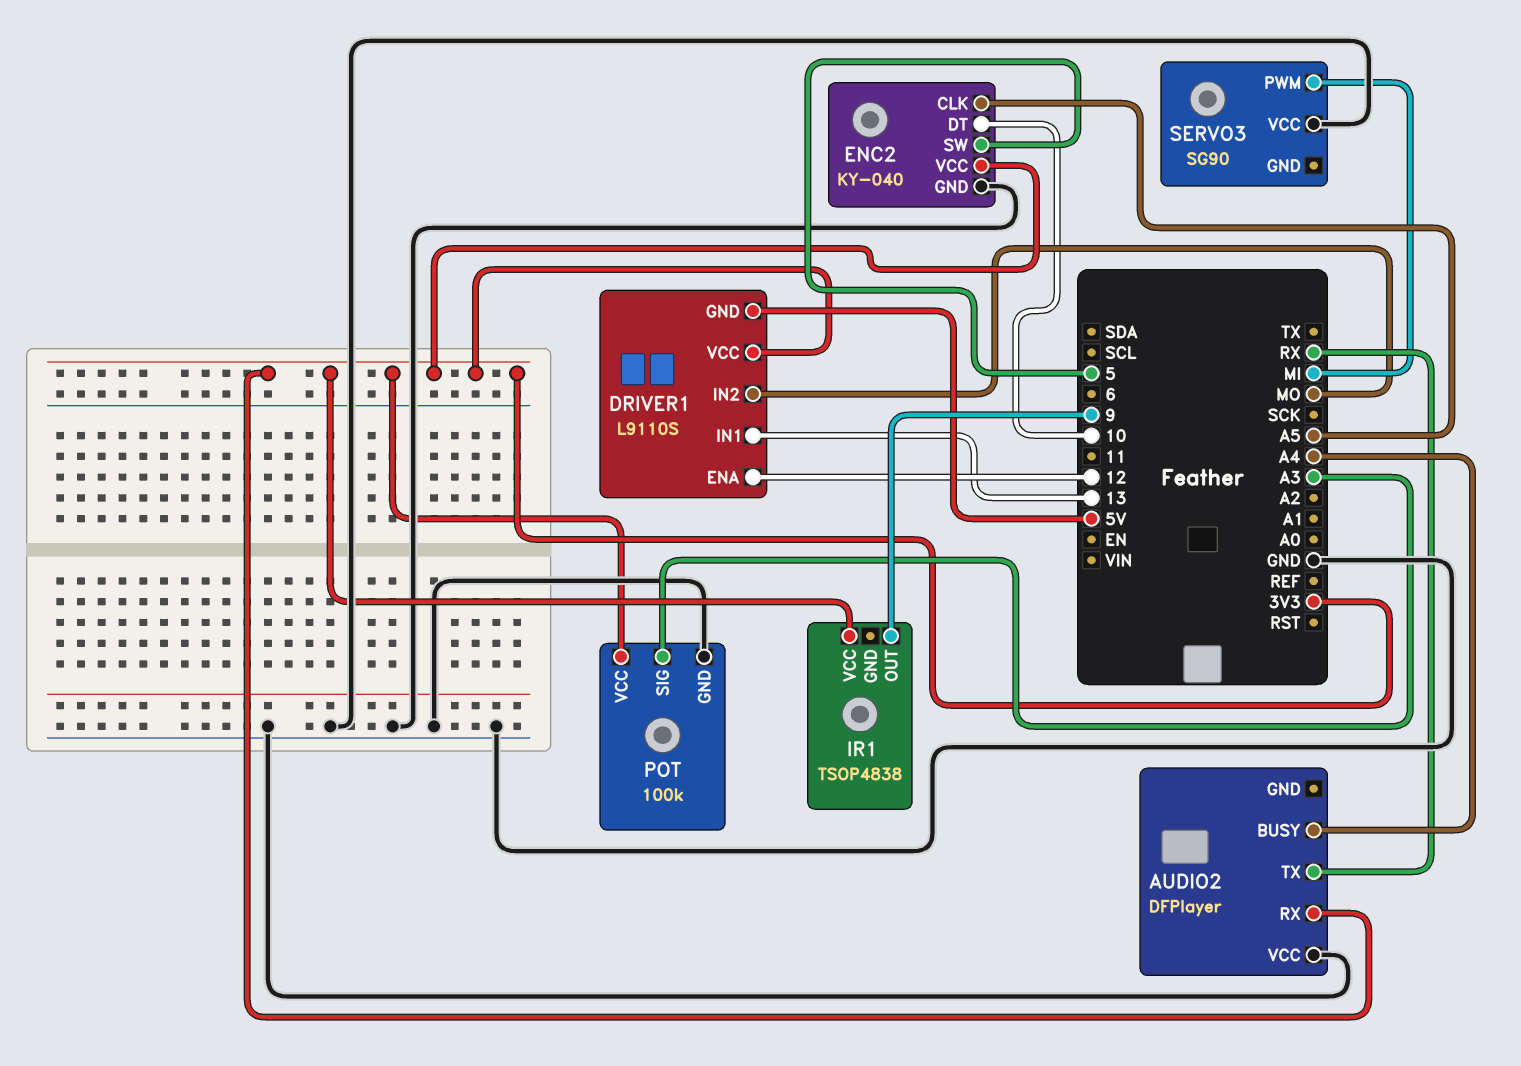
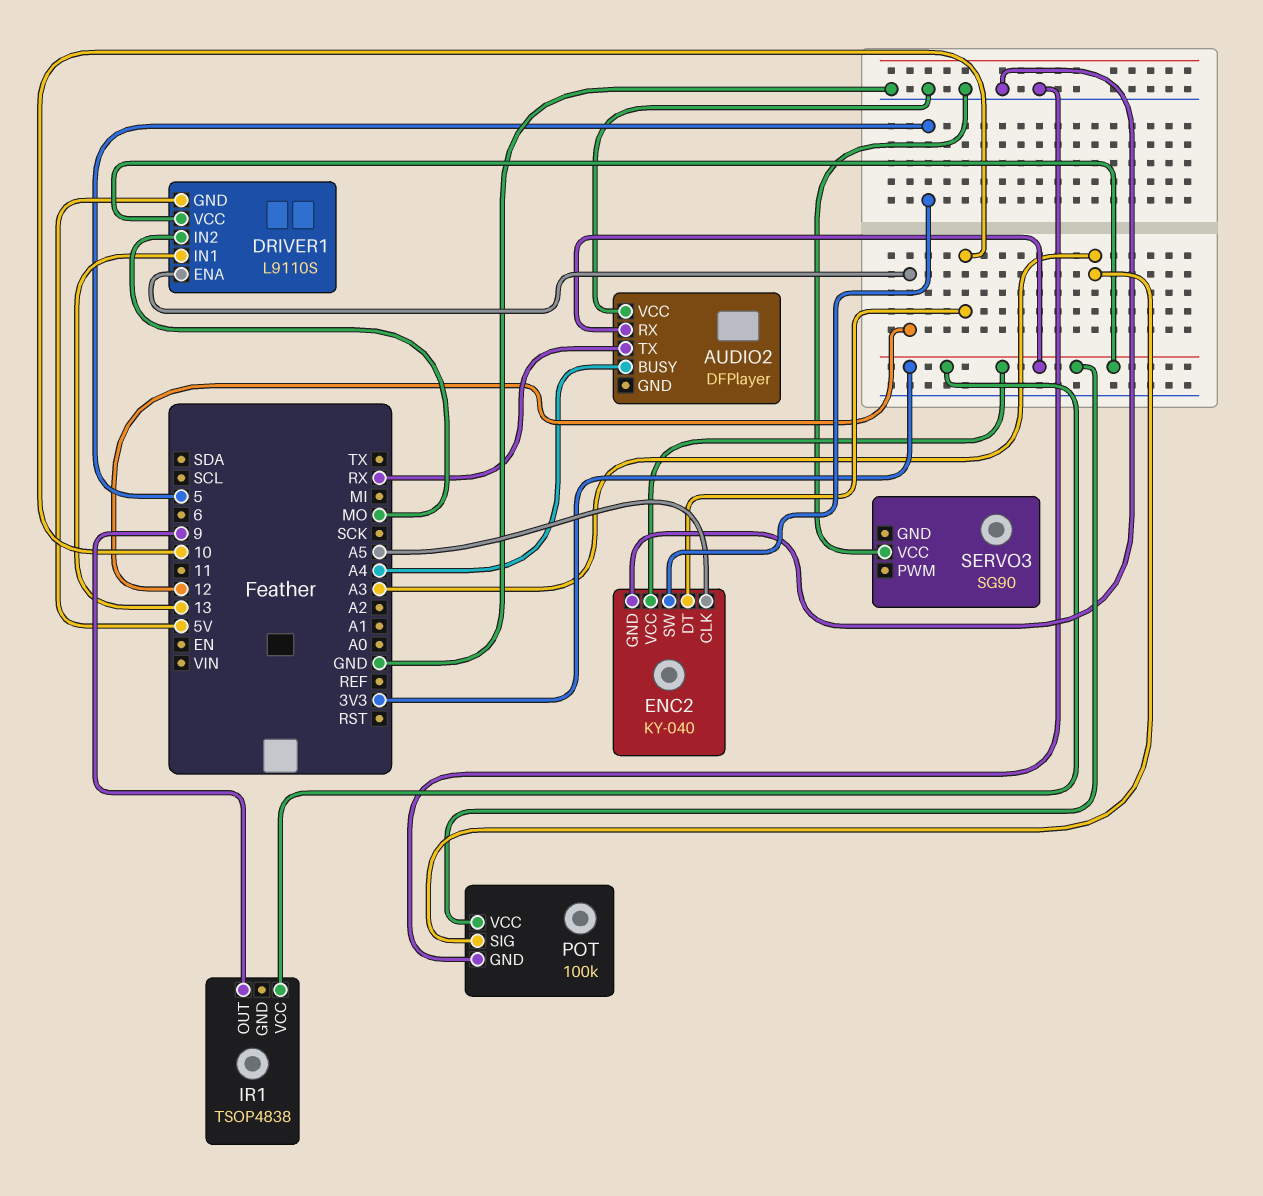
SERVO3 pin PWM: MI -> none

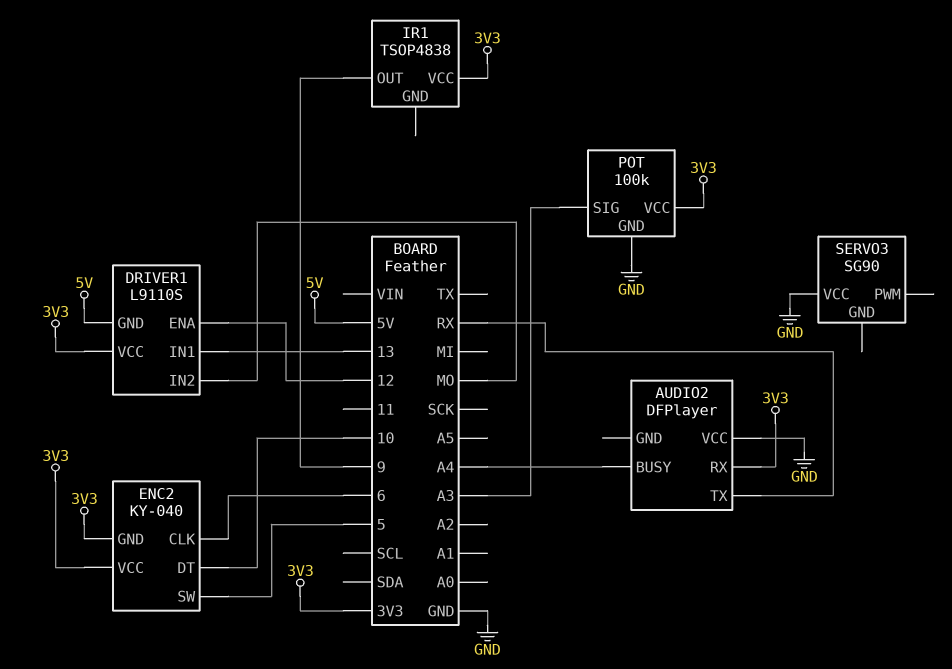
ENC2 pin CLK: A5 -> 6
ENC2 pin GND: GND -> 3V3

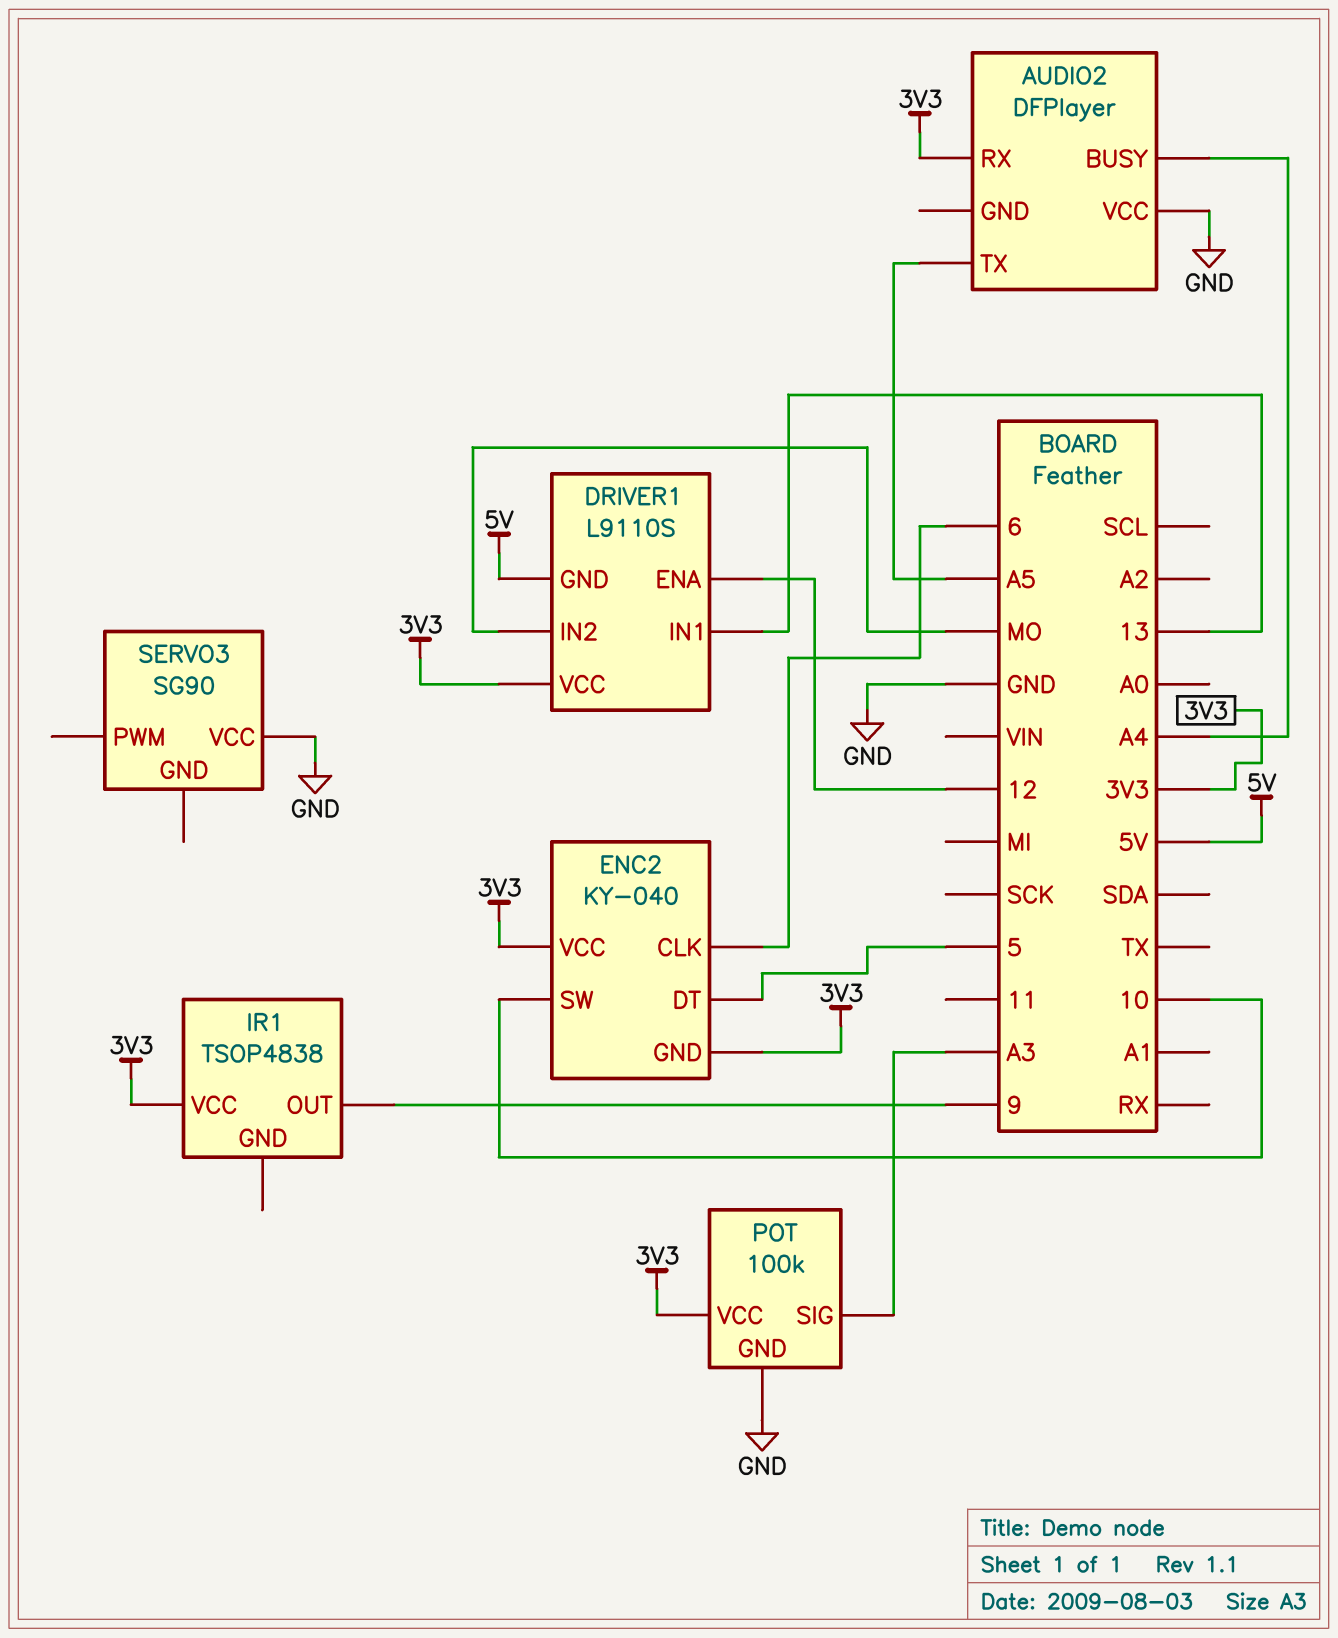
AUDIO2 pin TX: RX -> A5
ENC2 pin DT: 10 -> 5
ENC2 pin SW: 5 -> 10

